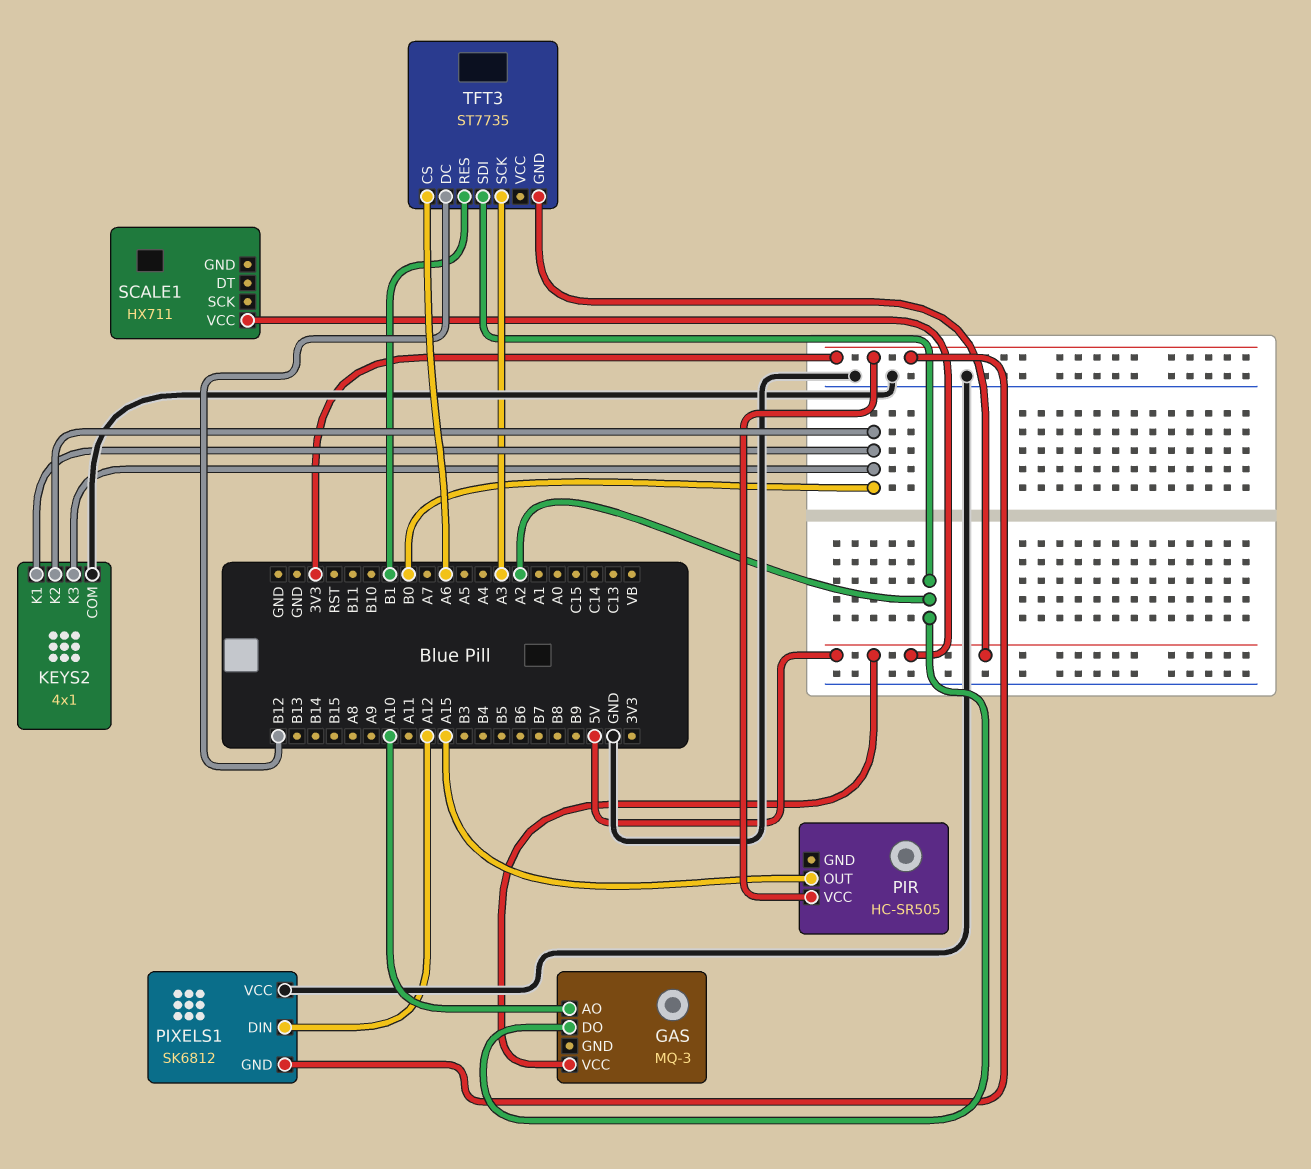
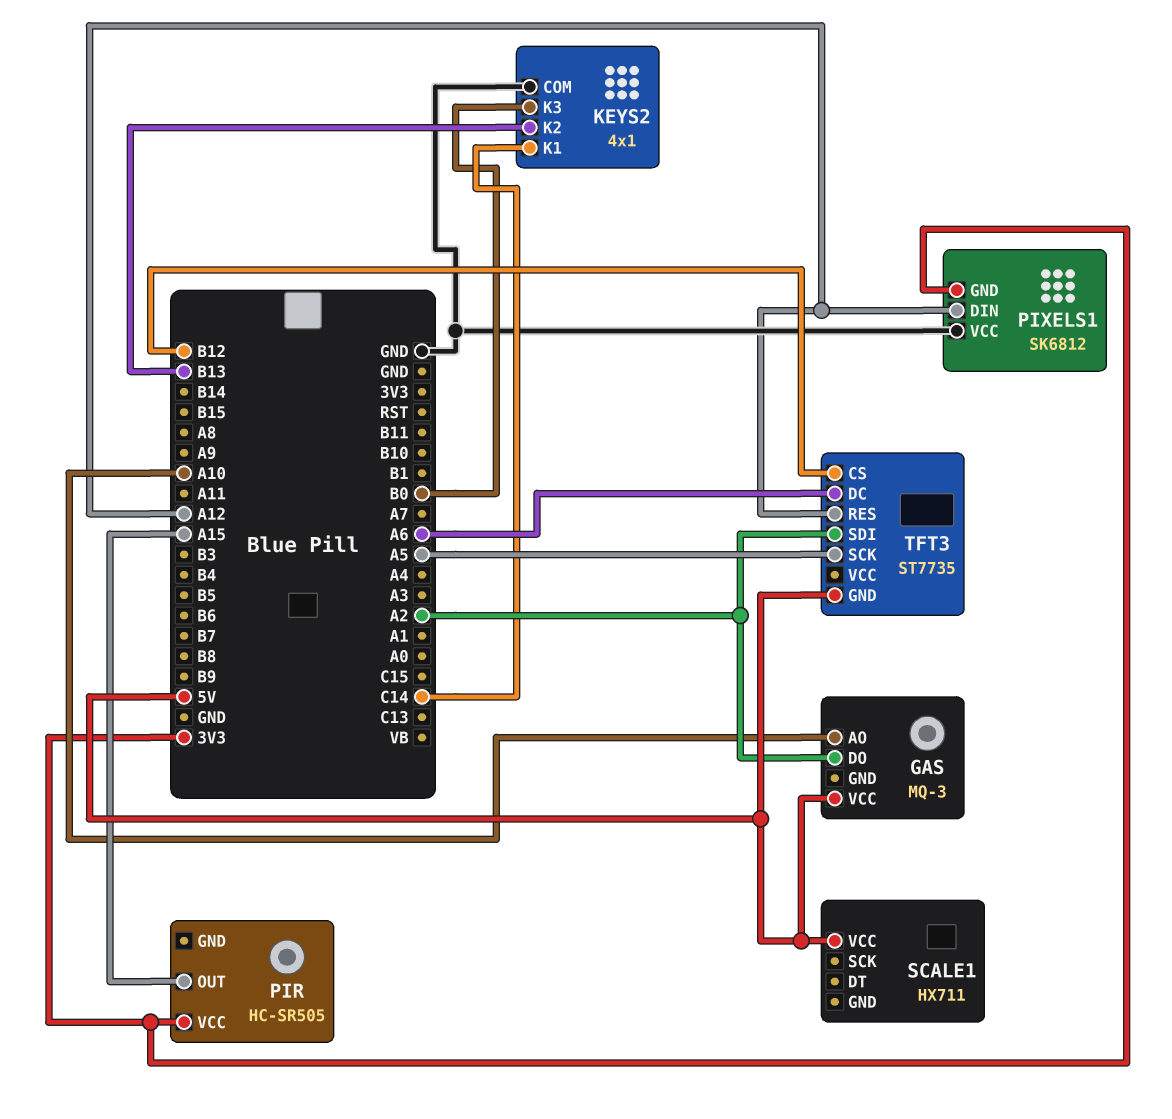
KEYS2 pin K1: B0 -> C14
KEYS2 pin K2: B0 -> B13
TFT3 pin CS: A6 -> B12
TFT3 pin DC: B12 -> A6
TFT3 pin RES: B1 -> A12
TFT3 pin SCK: A3 -> A5

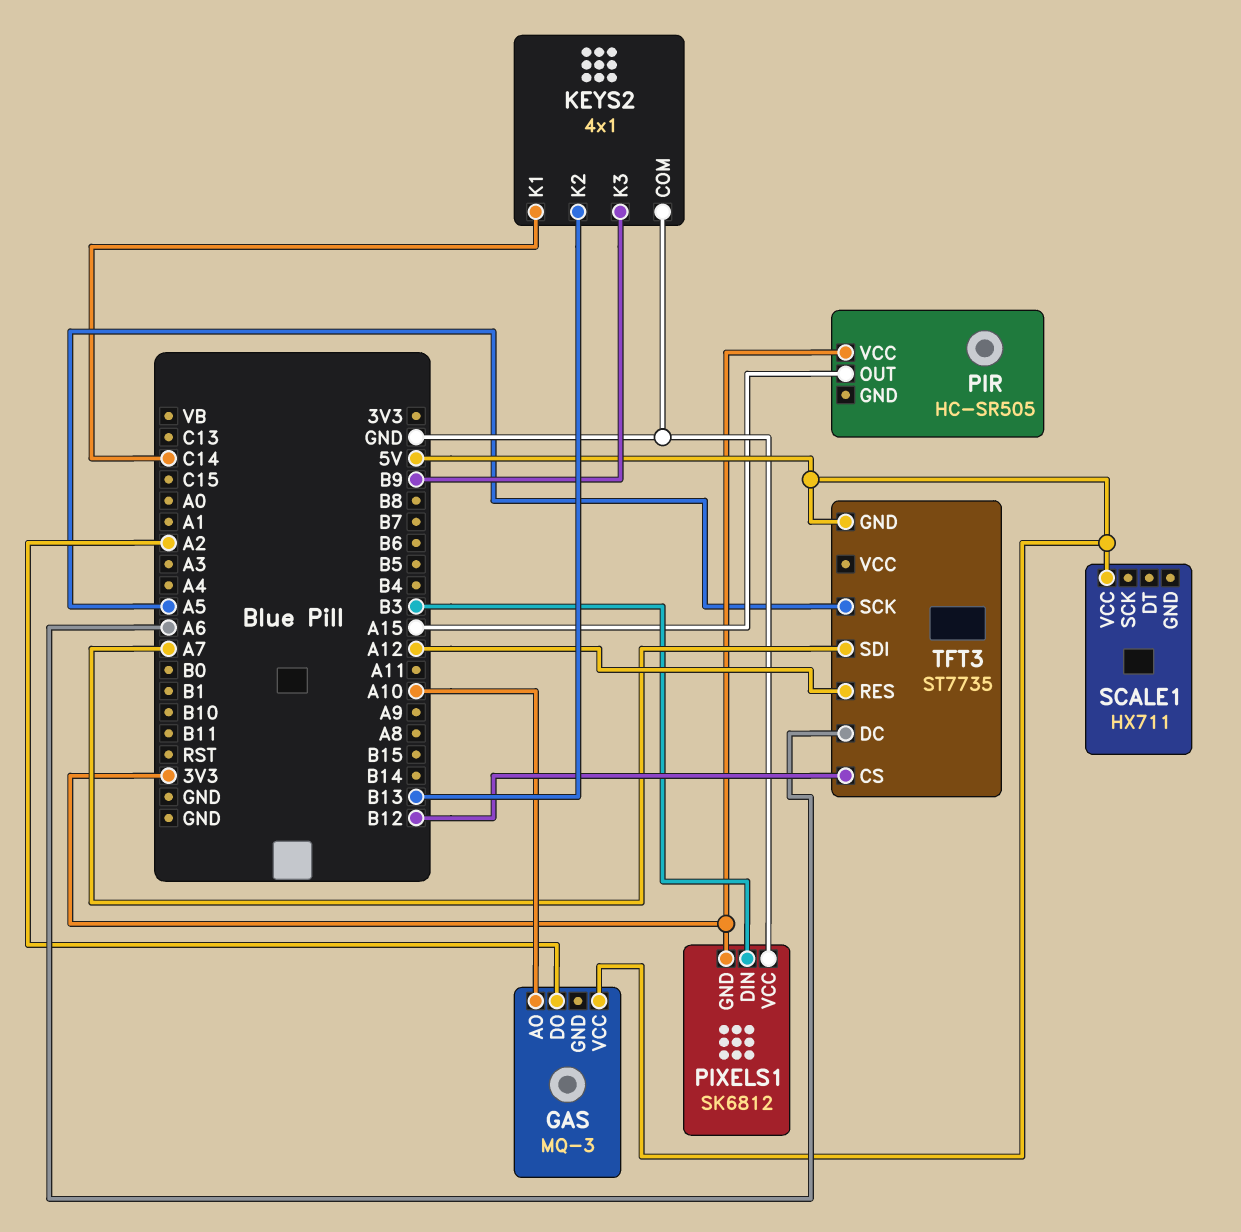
KEYS2 pin K3: B0 -> B9
PIXELS1 pin DIN: A12 -> B3
TFT3 pin SDI: A2 -> A7

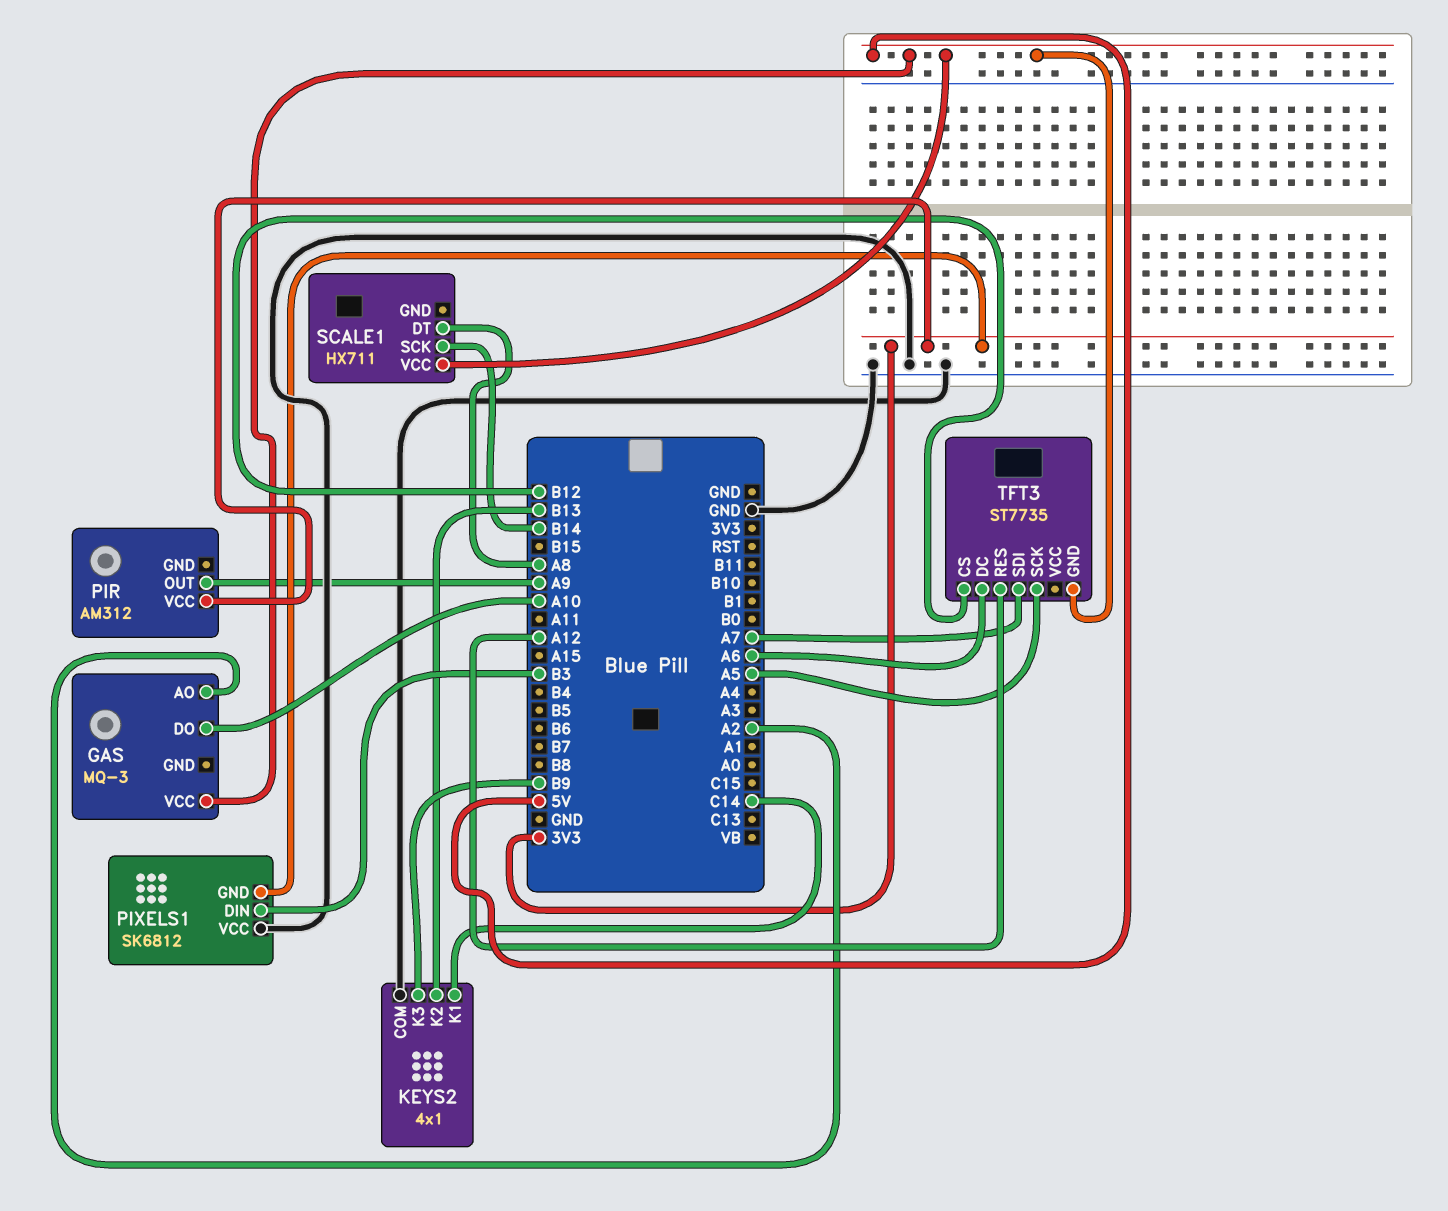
GAS pin AO: A10 -> A2
GAS pin DO: A2 -> A10
PIR: HC-SR505 -> AM312
PIR pin OUT: A15 -> A9
SCALE1 pin DT: none -> A8
SCALE1 pin SCK: none -> B14

